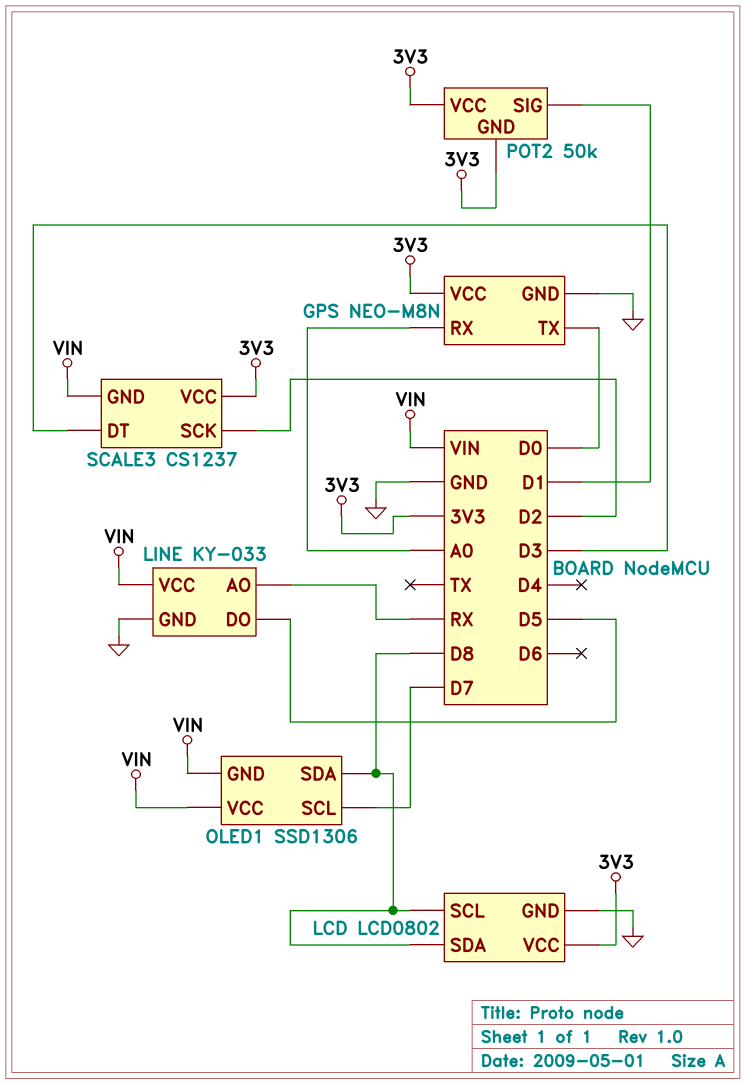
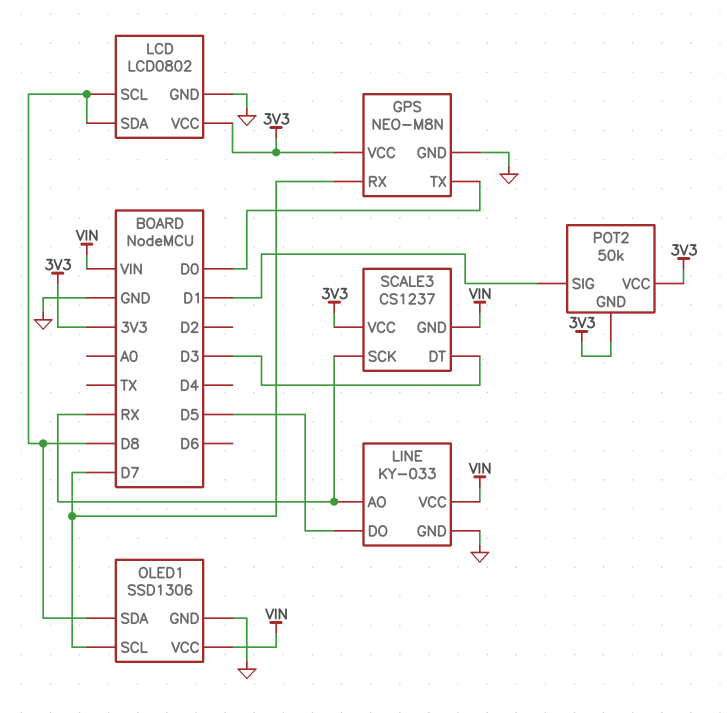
GPS pin RX: A0 -> D7
OLED1 pin GND: VIN -> GND
SCALE3 pin SCK: D2 -> RX

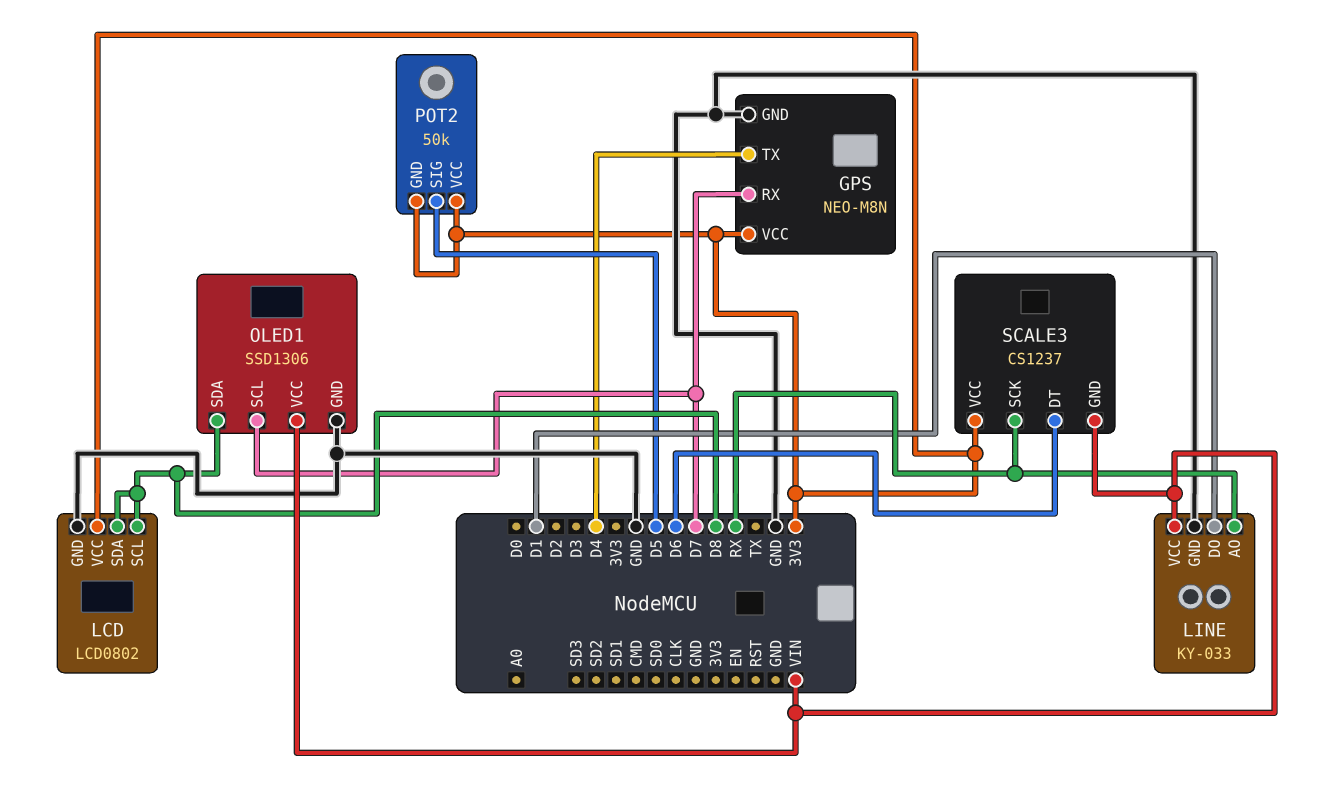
GPS pin TX: D0 -> D4
LINE pin DO: D5 -> D1
POT2 pin SIG: D1 -> D5
SCALE3 pin DT: D3 -> D6

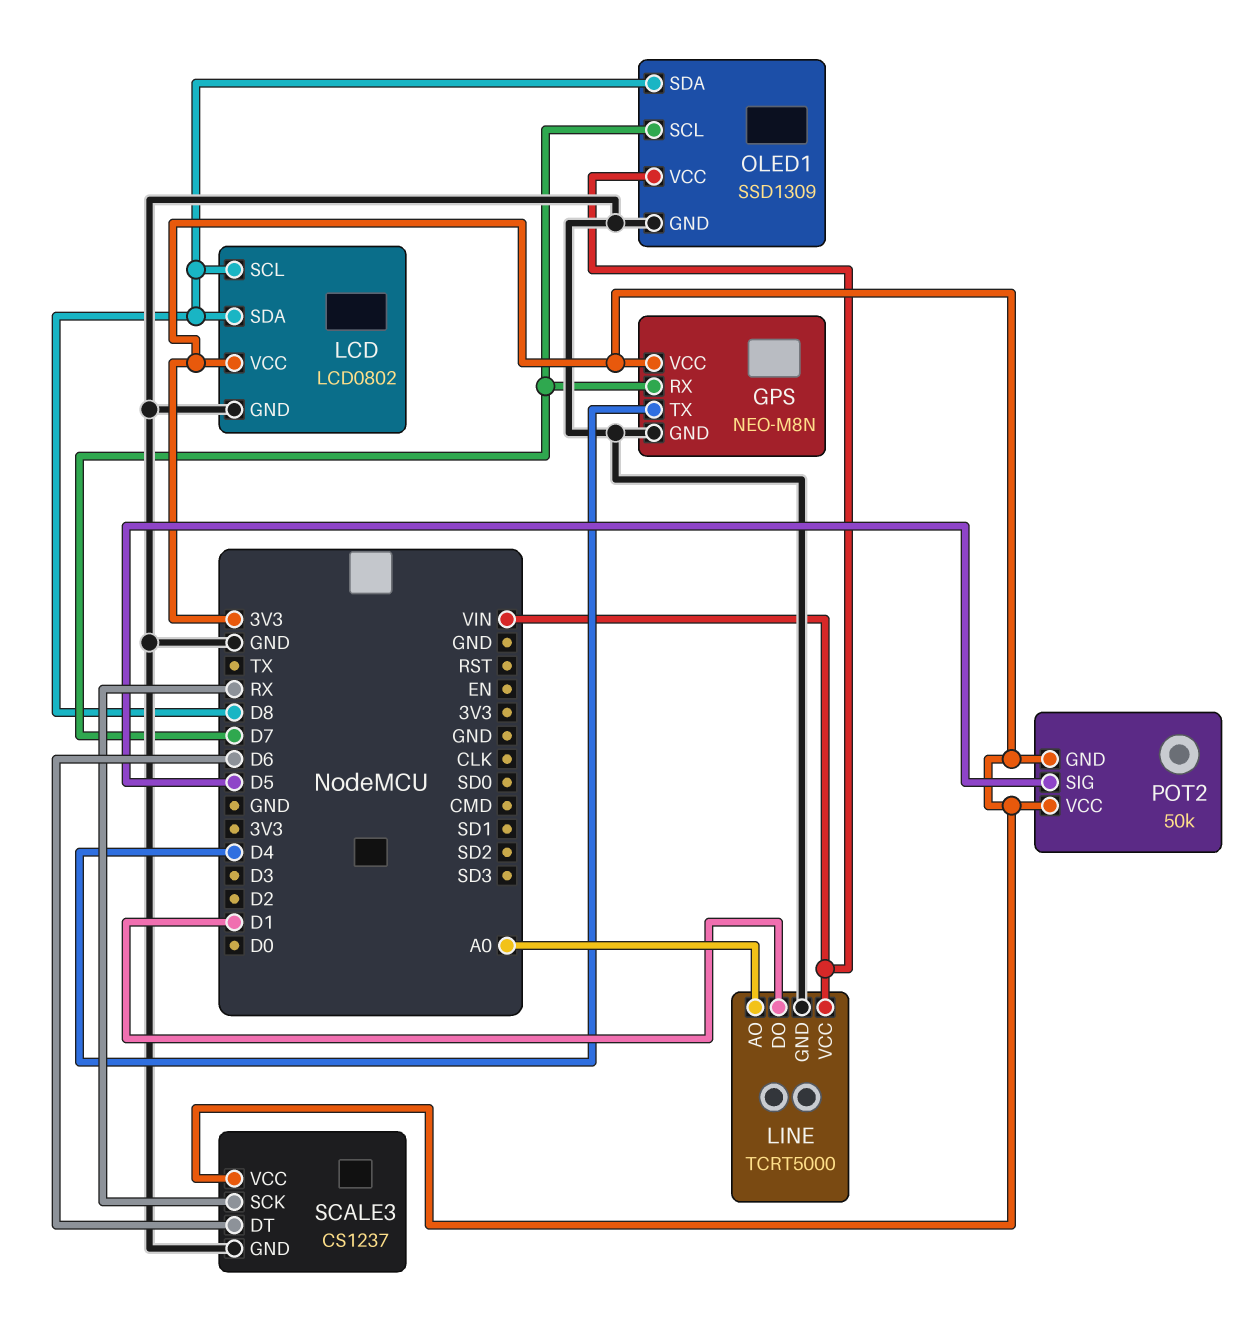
LINE: KY-033 -> TCRT5000
LINE pin AO: RX -> A0
OLED1: SSD1306 -> SSD1309
SCALE3 pin GND: VIN -> GND

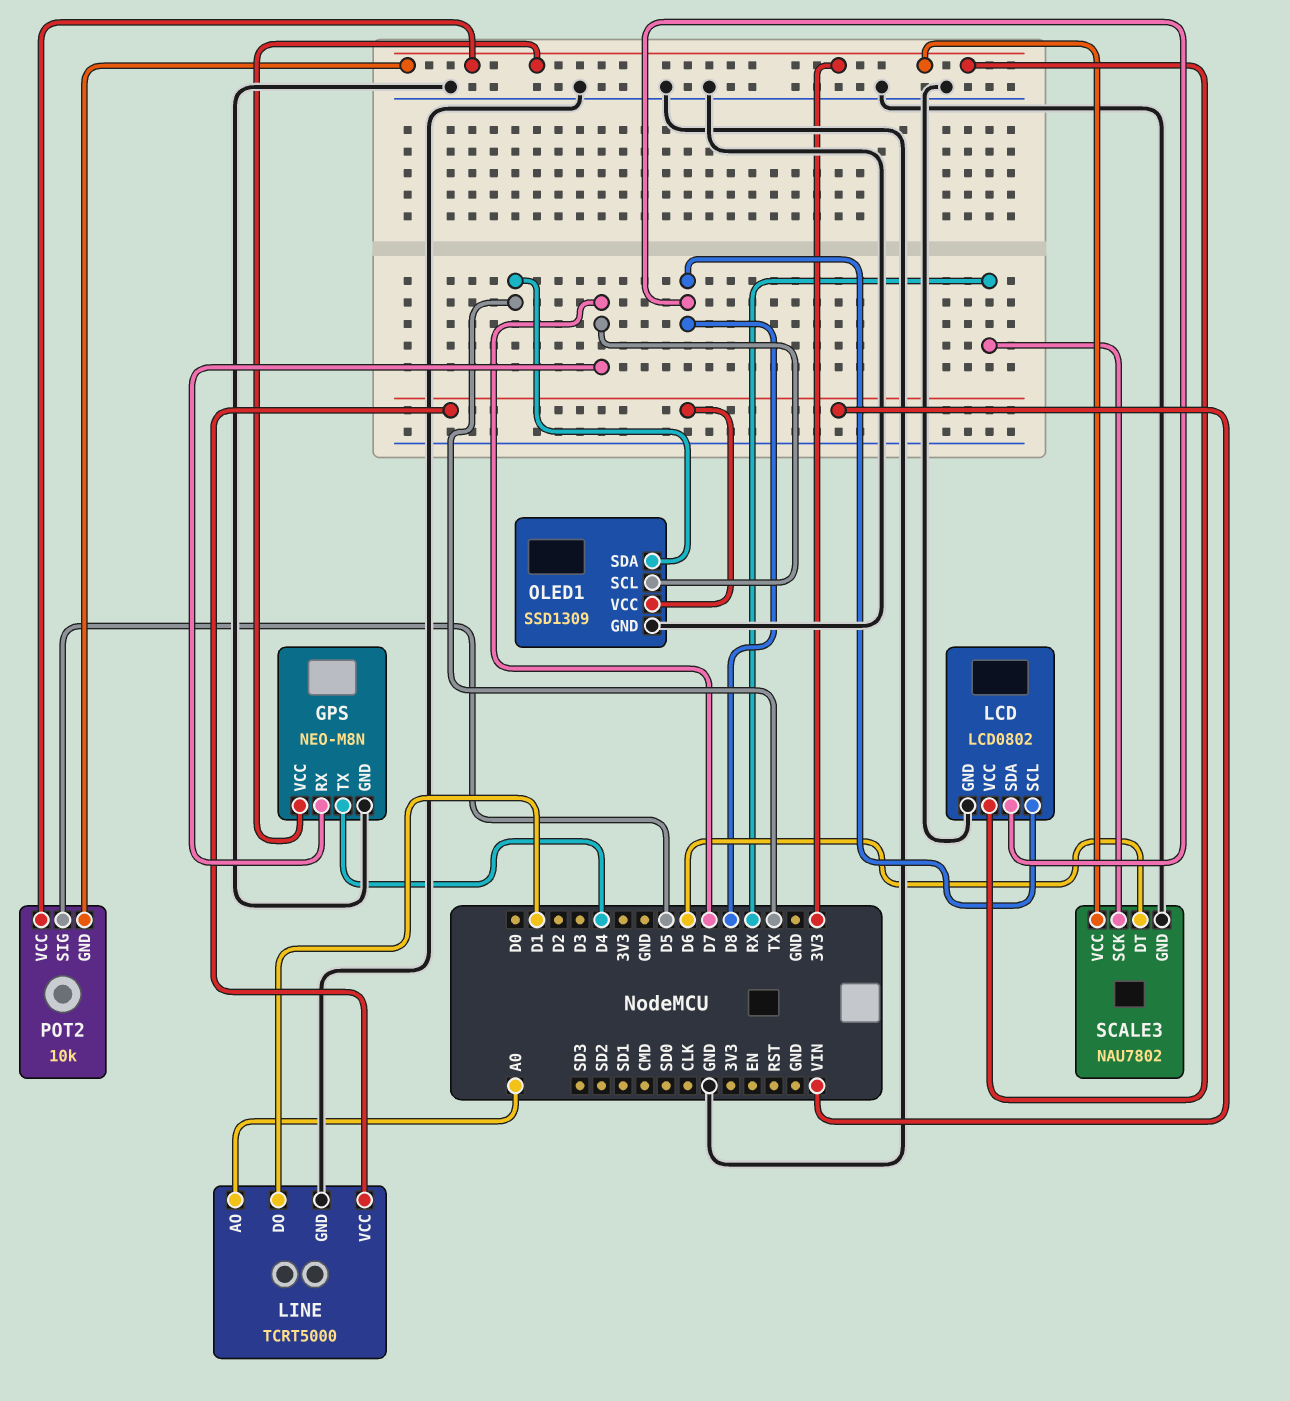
OLED1 pin SDA: D8 -> TX
POT2: 50k -> 10k
SCALE3: CS1237 -> NAU7802

